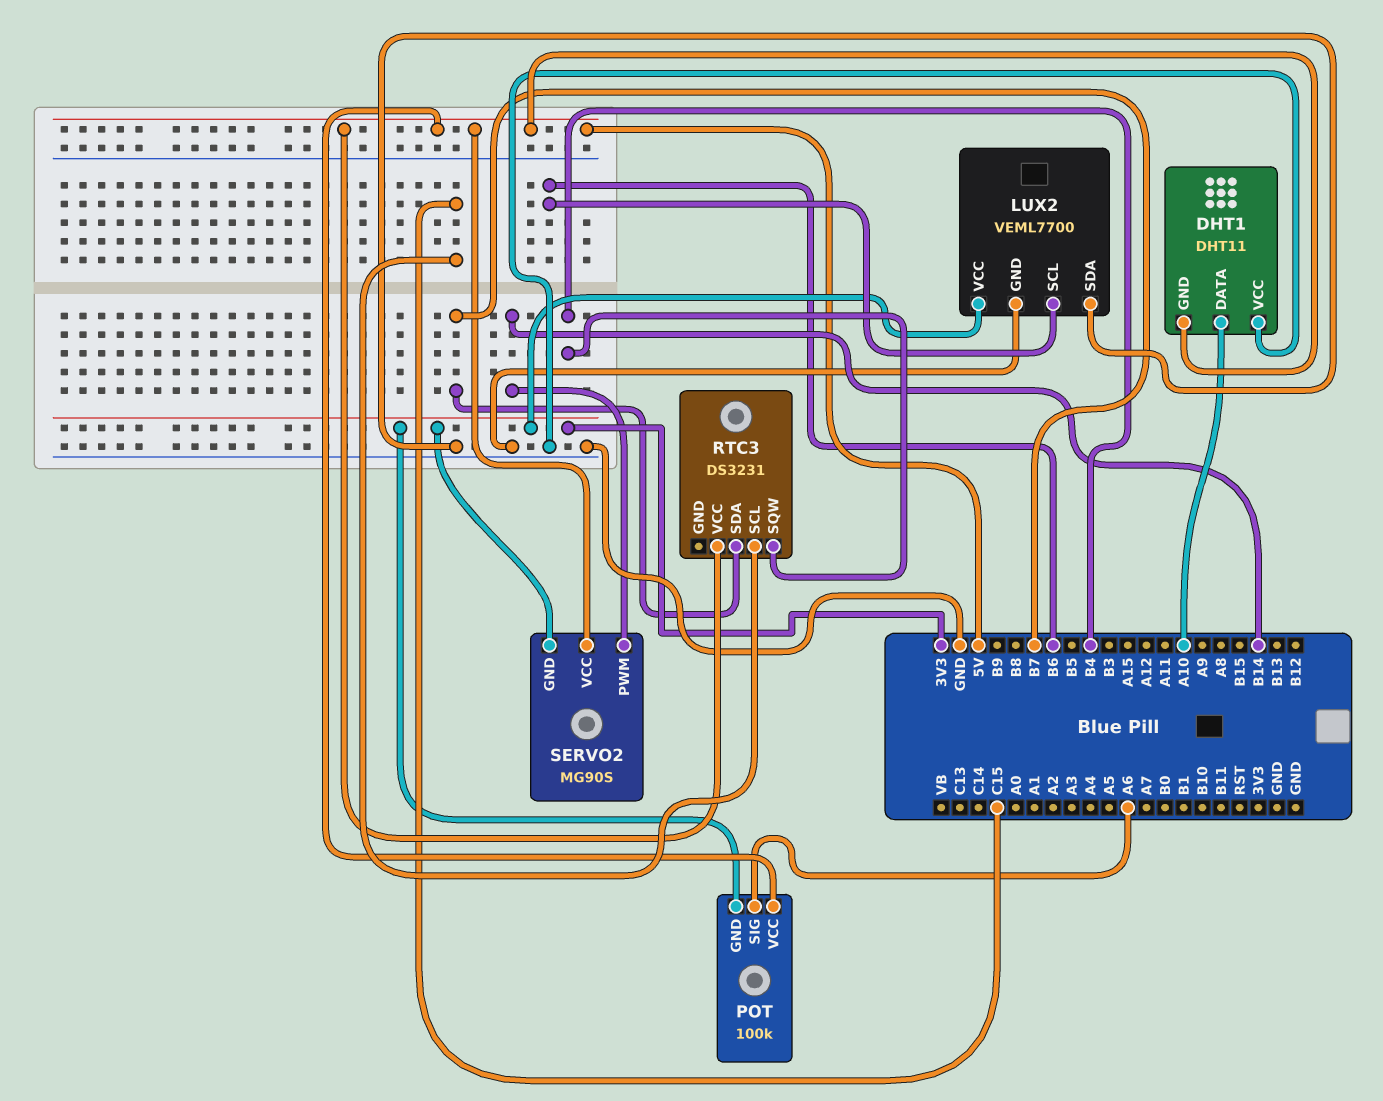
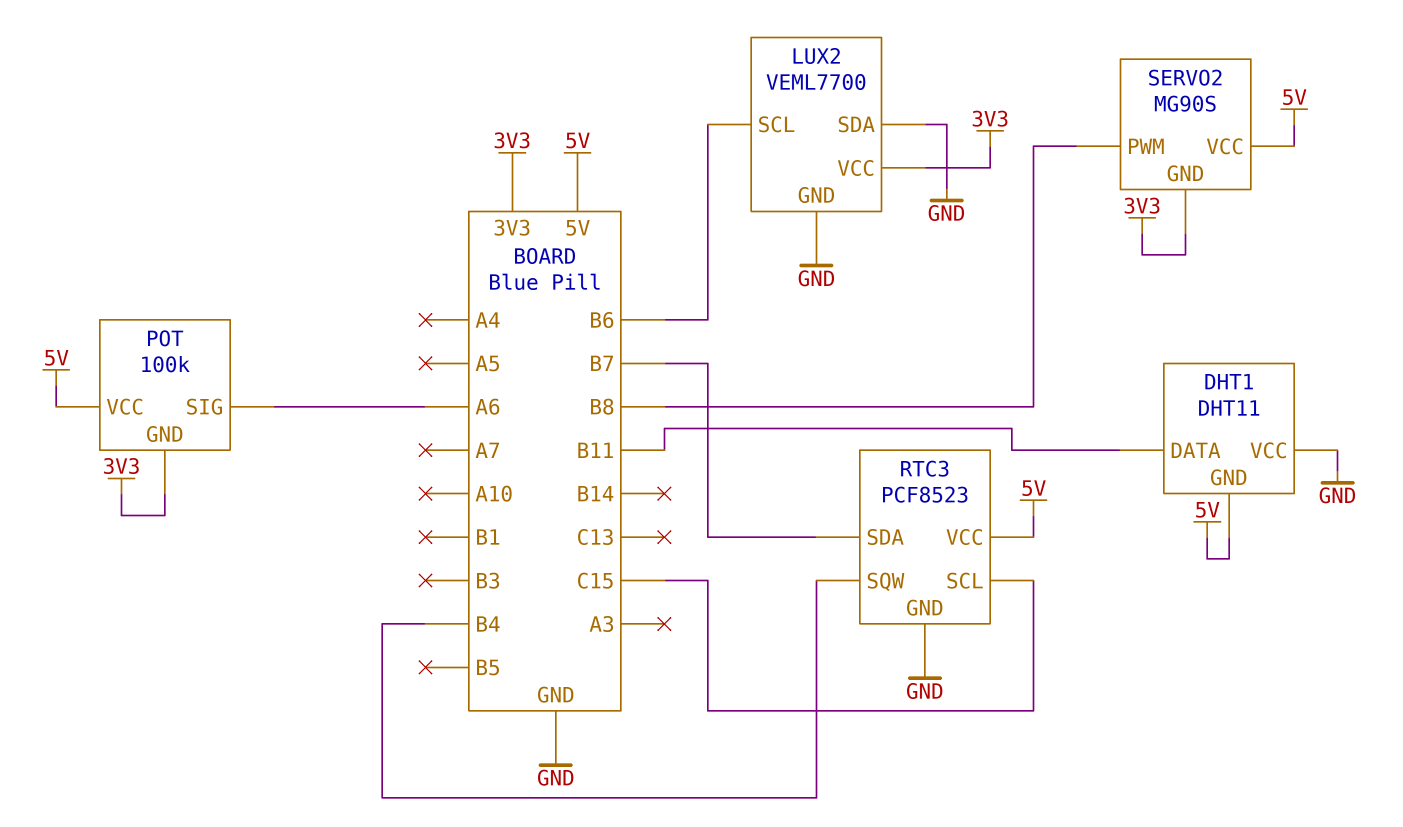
DHT1 pin DATA: A10 -> B11
RTC3: DS3231 -> PCF8523
RTC3 pin GND: none -> GND
SERVO2 pin PWM: B14 -> B8

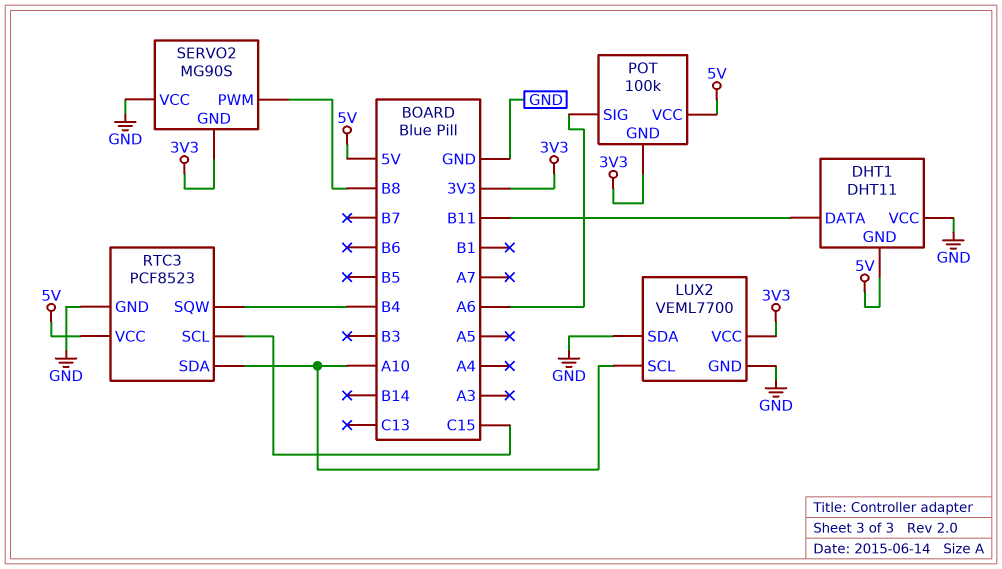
LUX2 pin SCL: B6 -> A10
RTC3 pin SDA: B7 -> A10
SERVO2 pin VCC: 5V -> GND

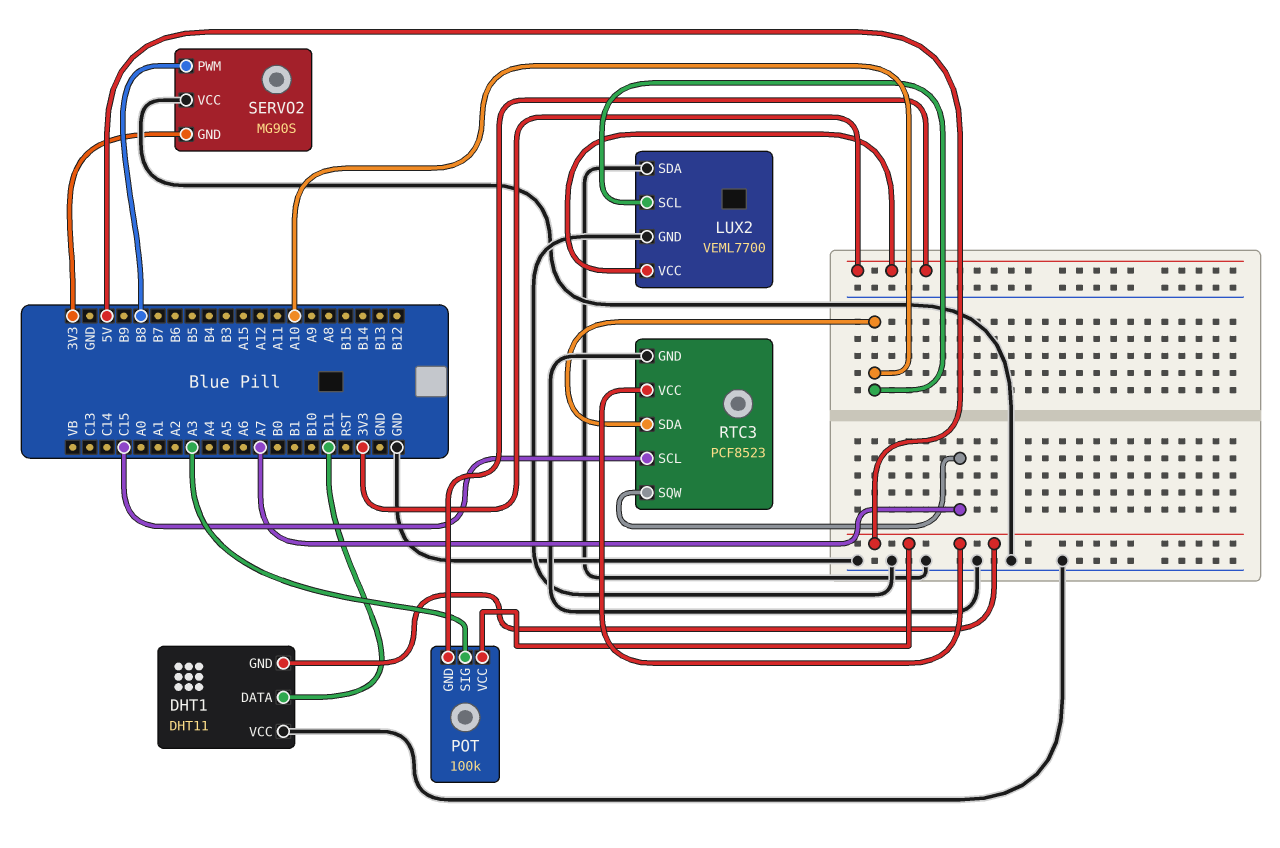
POT pin SIG: A6 -> A3
RTC3 pin SQW: B4 -> A7

